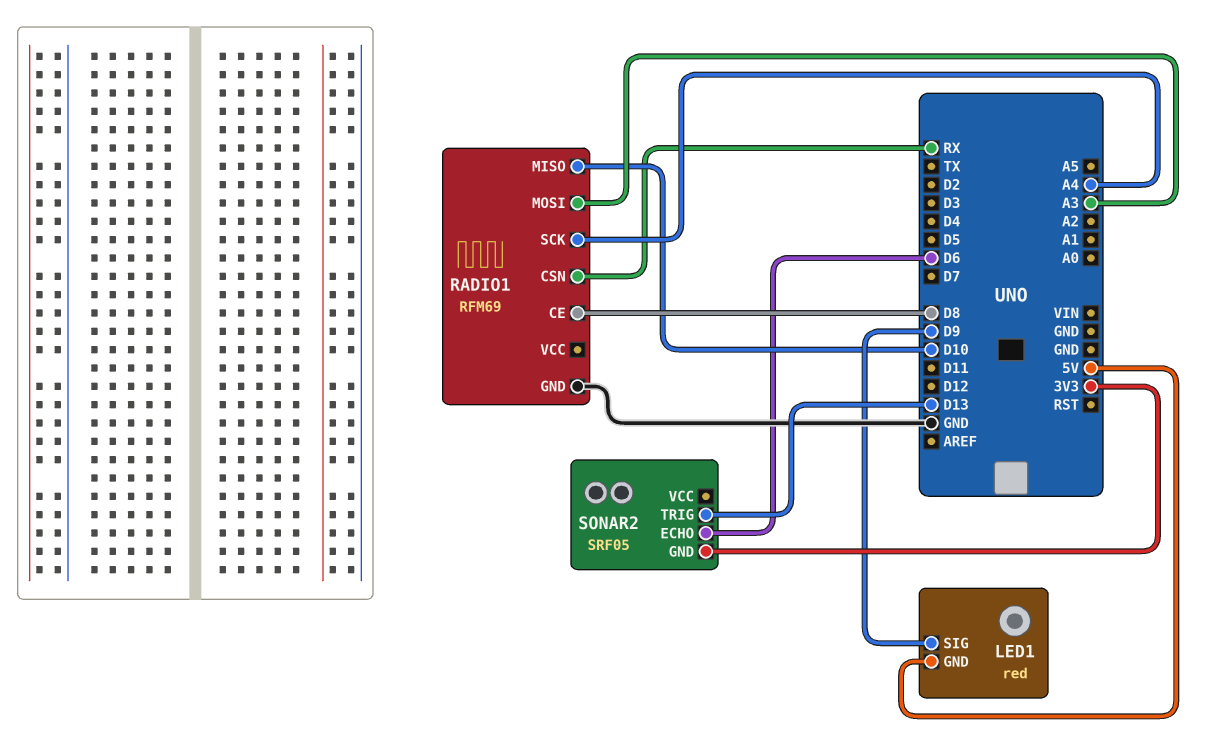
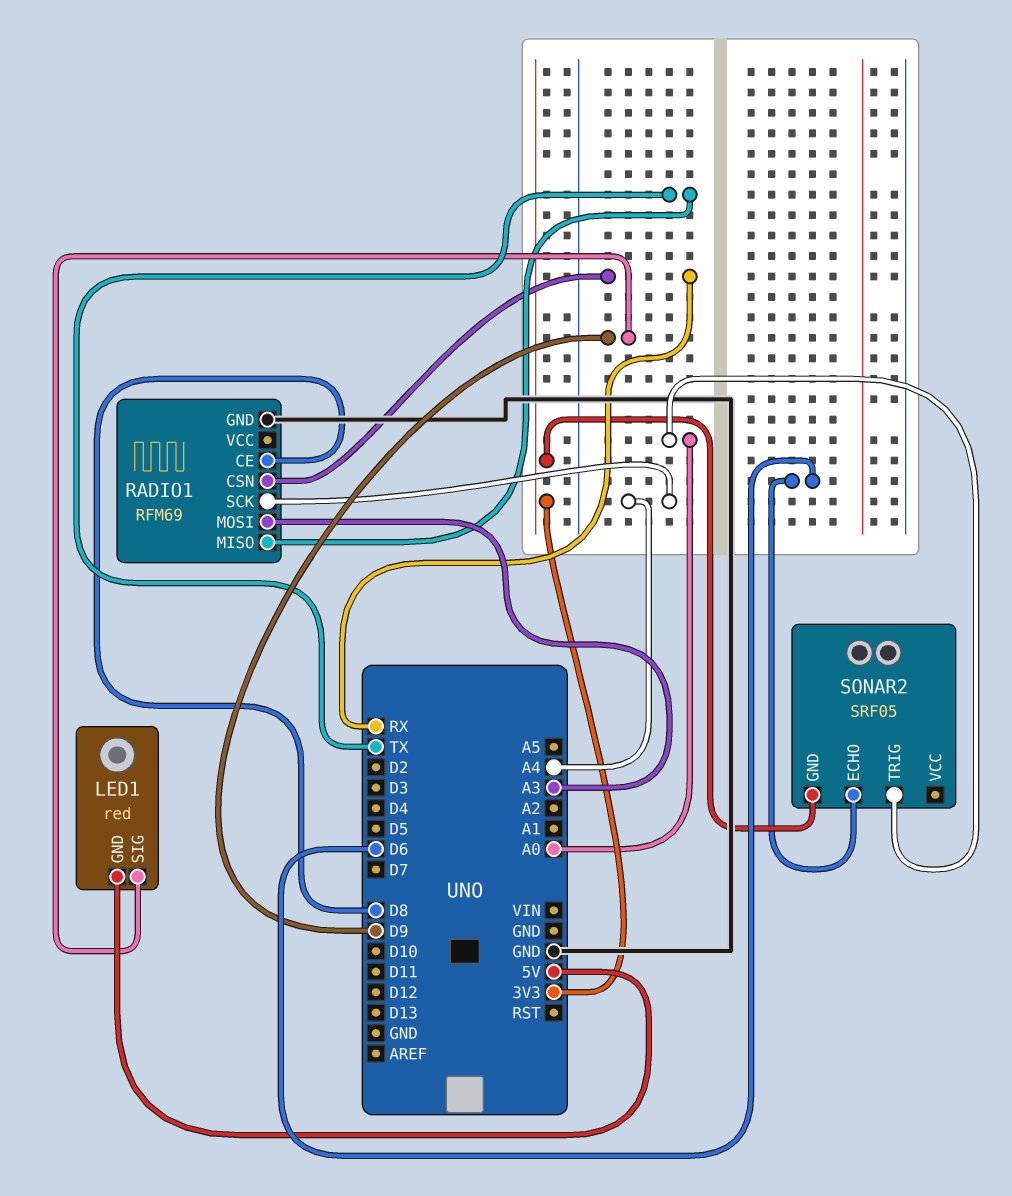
RADIO1 pin MISO: D10 -> TX
SONAR2 pin TRIG: D13 -> A0

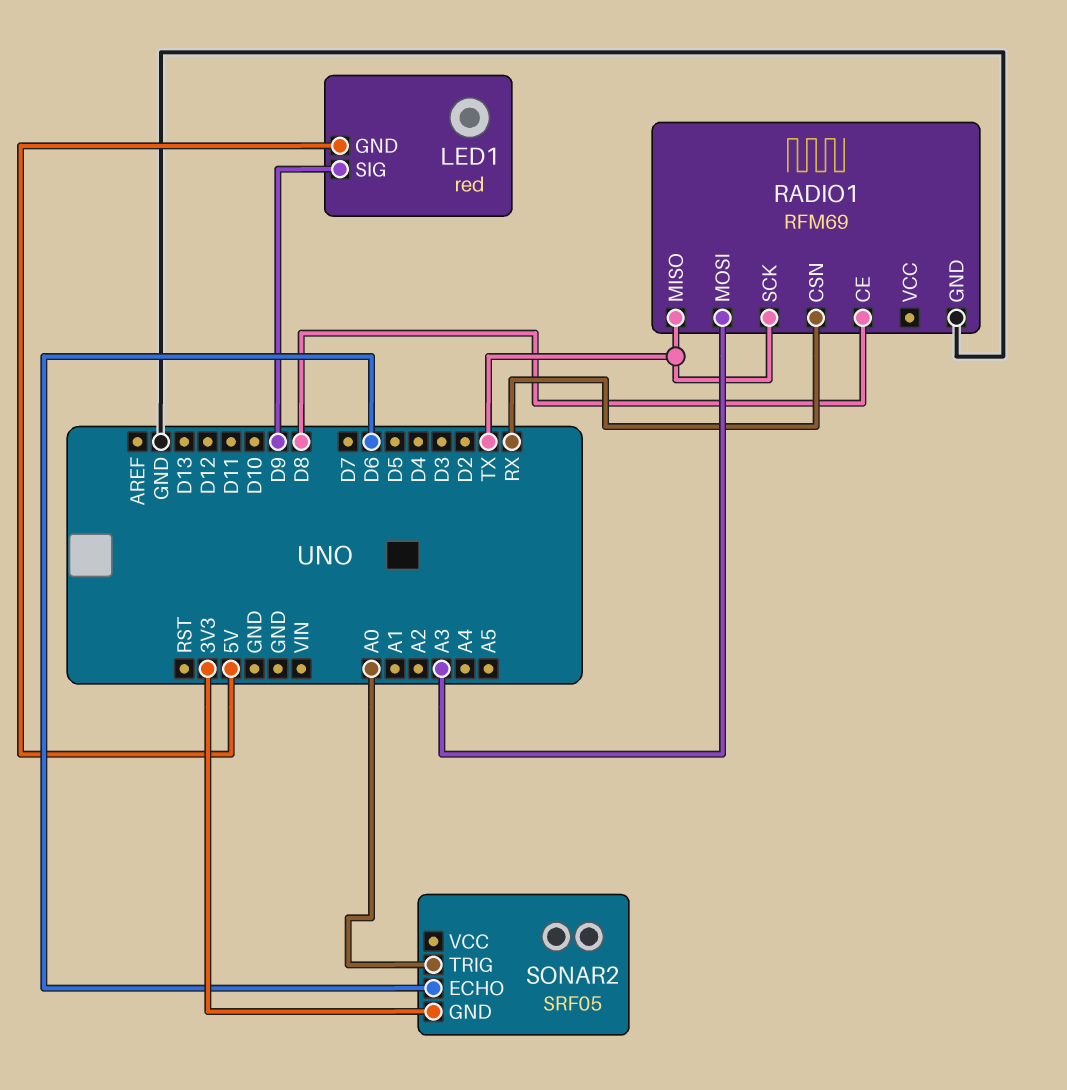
RADIO1 pin SCK: A4 -> TX

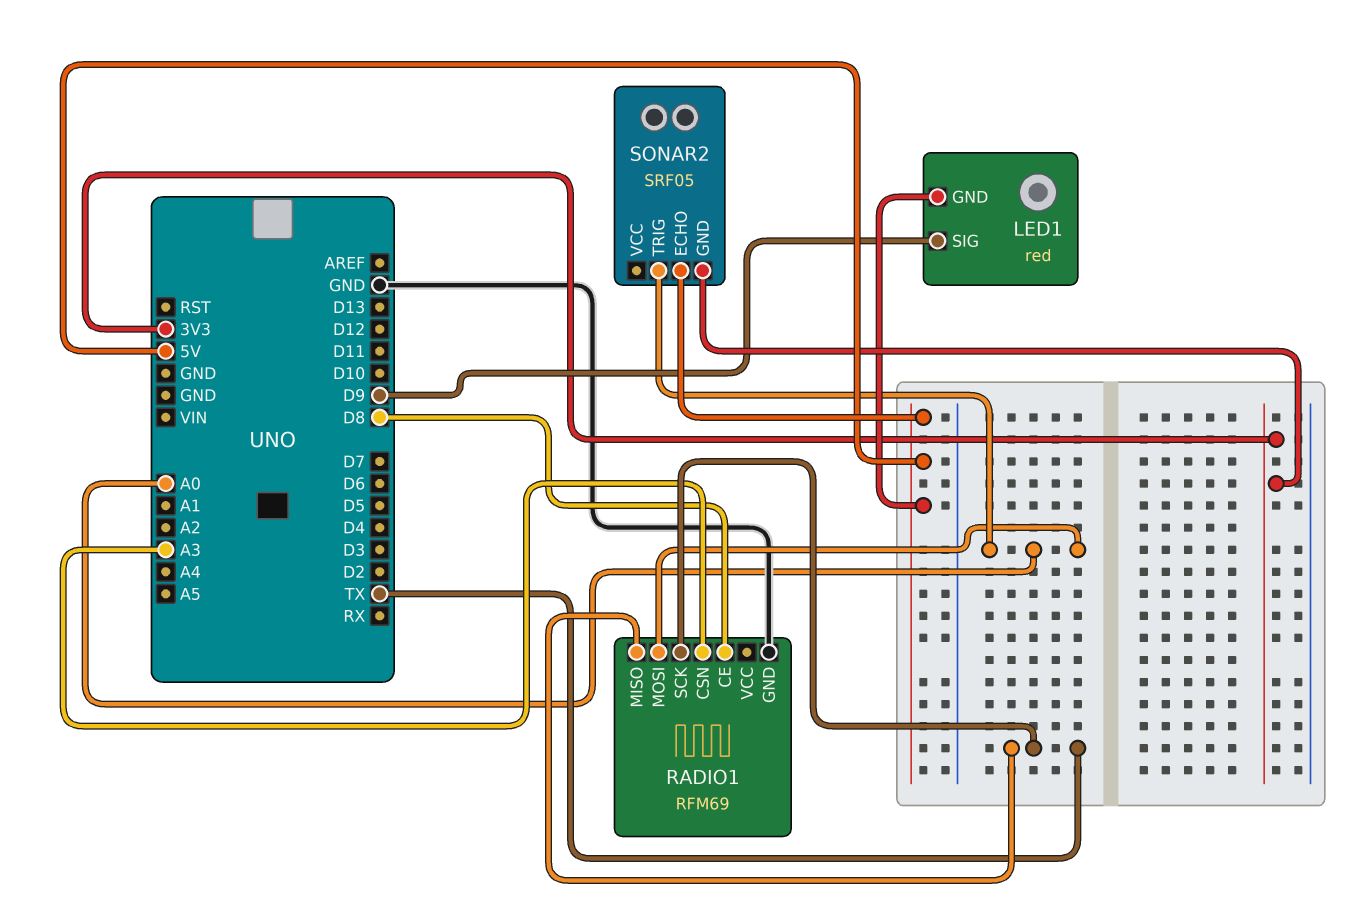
RADIO1 pin CSN: RX -> A3
RADIO1 pin MOSI: A3 -> A0
SONAR2 pin ECHO: D6 -> 5V

